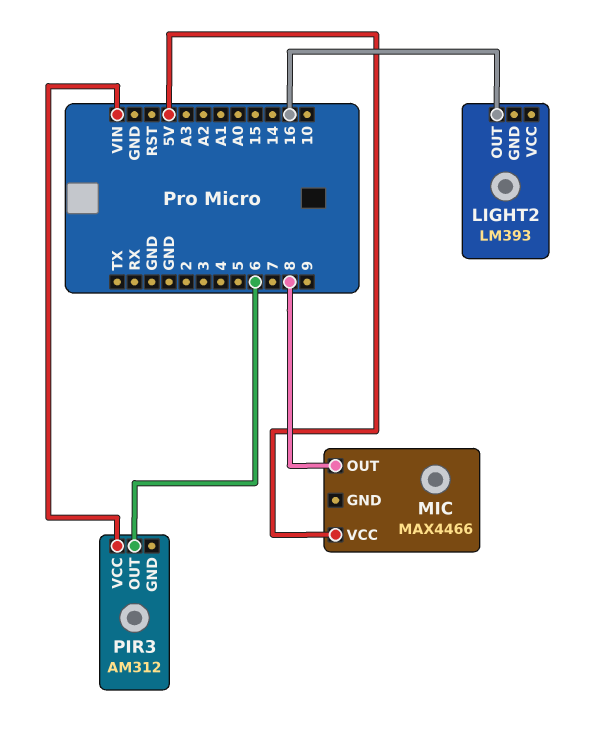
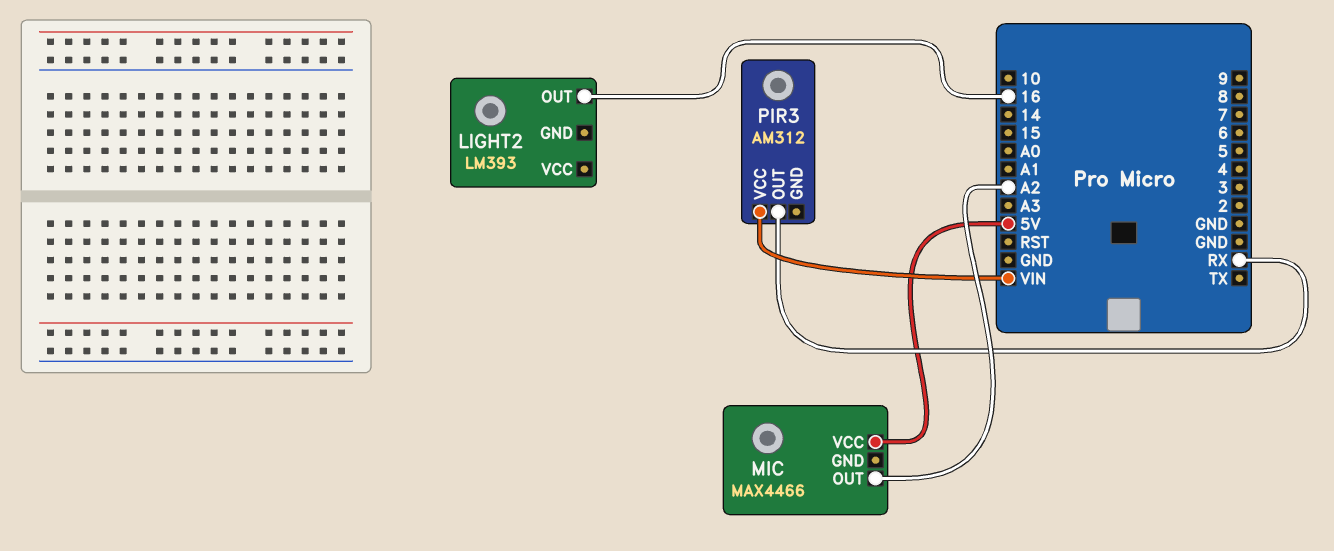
MIC pin OUT: 8 -> A2
PIR3 pin OUT: 6 -> RX

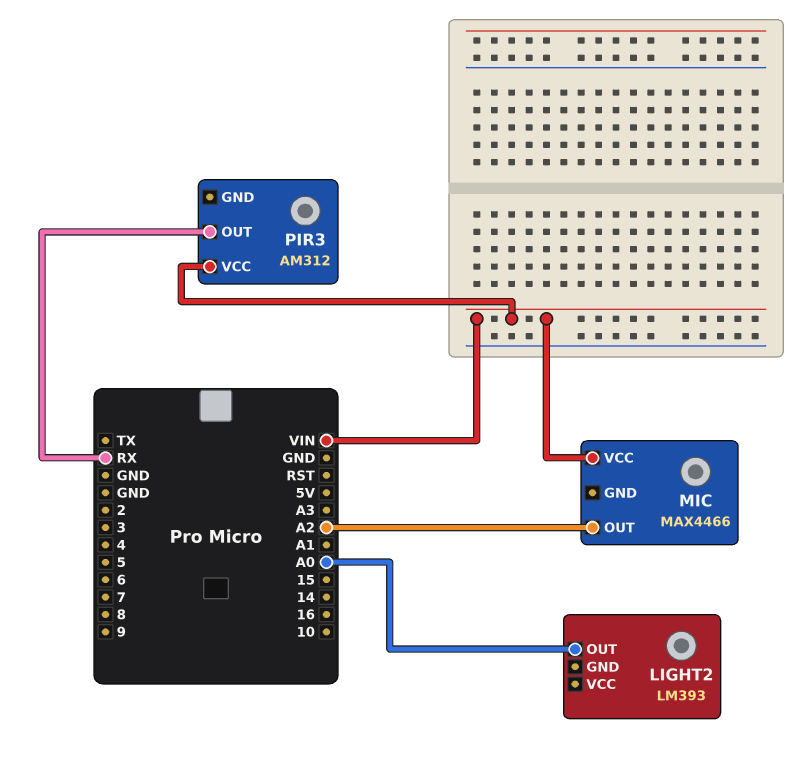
LIGHT2 pin OUT: 16 -> A0
MIC pin VCC: 5V -> VIN

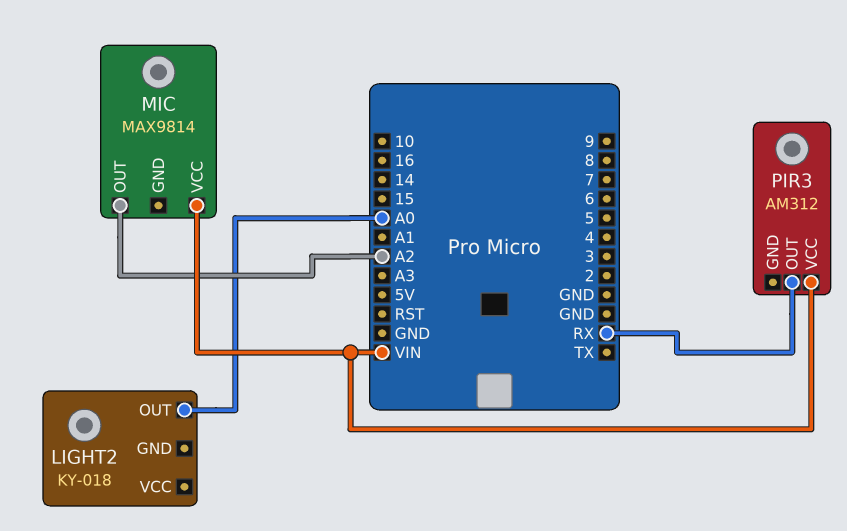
LIGHT2: LM393 -> KY-018
MIC: MAX4466 -> MAX9814

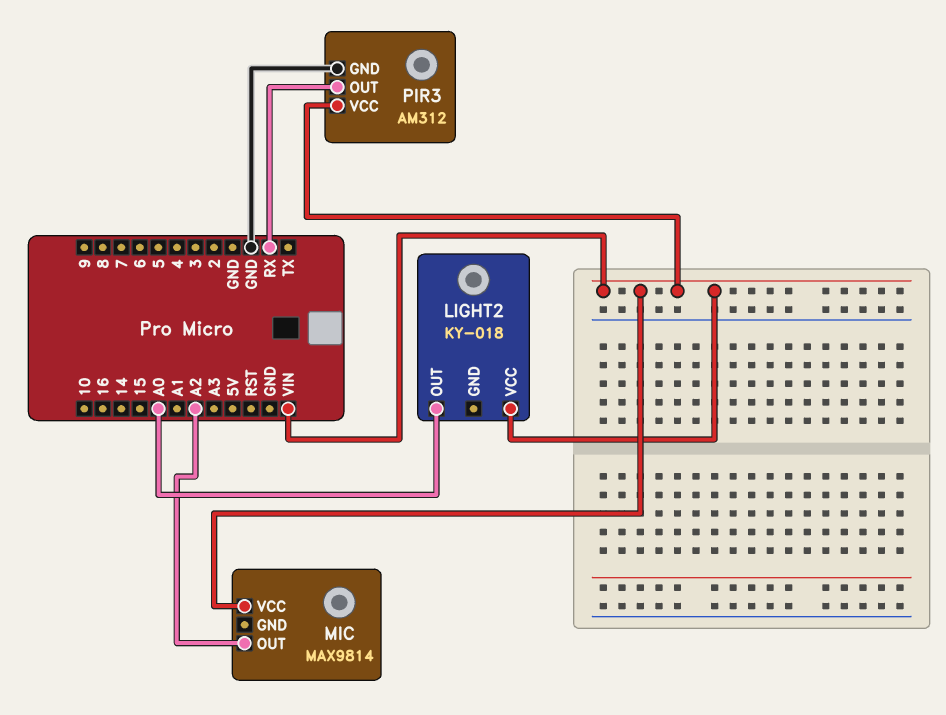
LIGHT2 pin VCC: none -> VIN
PIR3 pin GND: none -> GND

